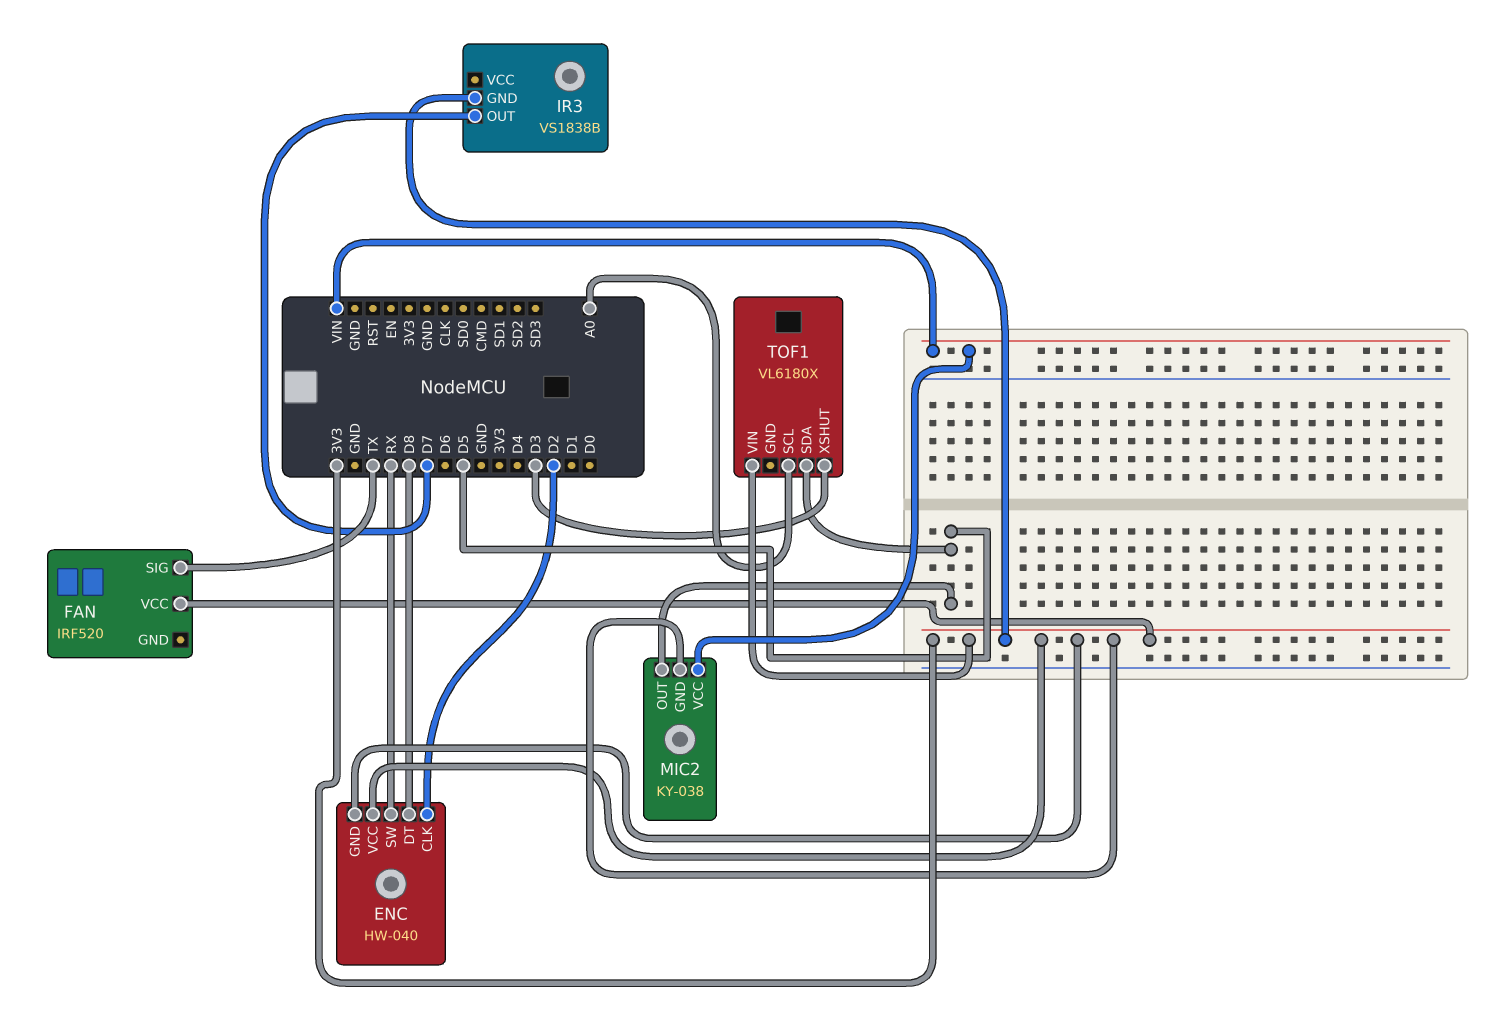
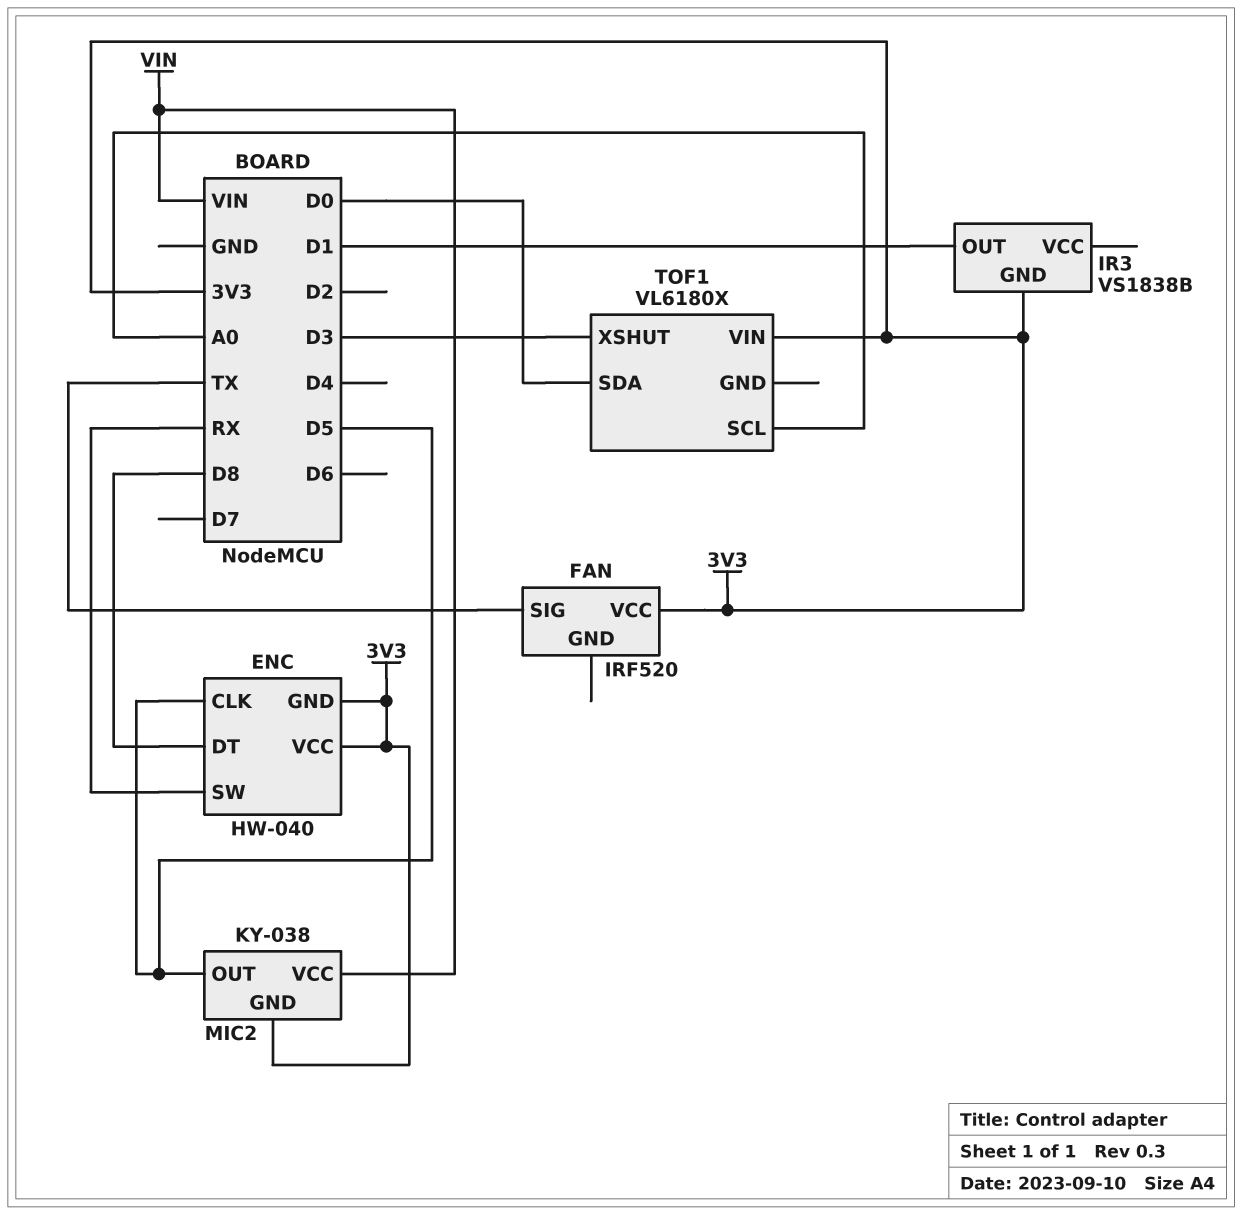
ENC pin CLK: D2 -> D5
IR3 pin OUT: D7 -> D1
TOF1 pin SDA: D5 -> D0

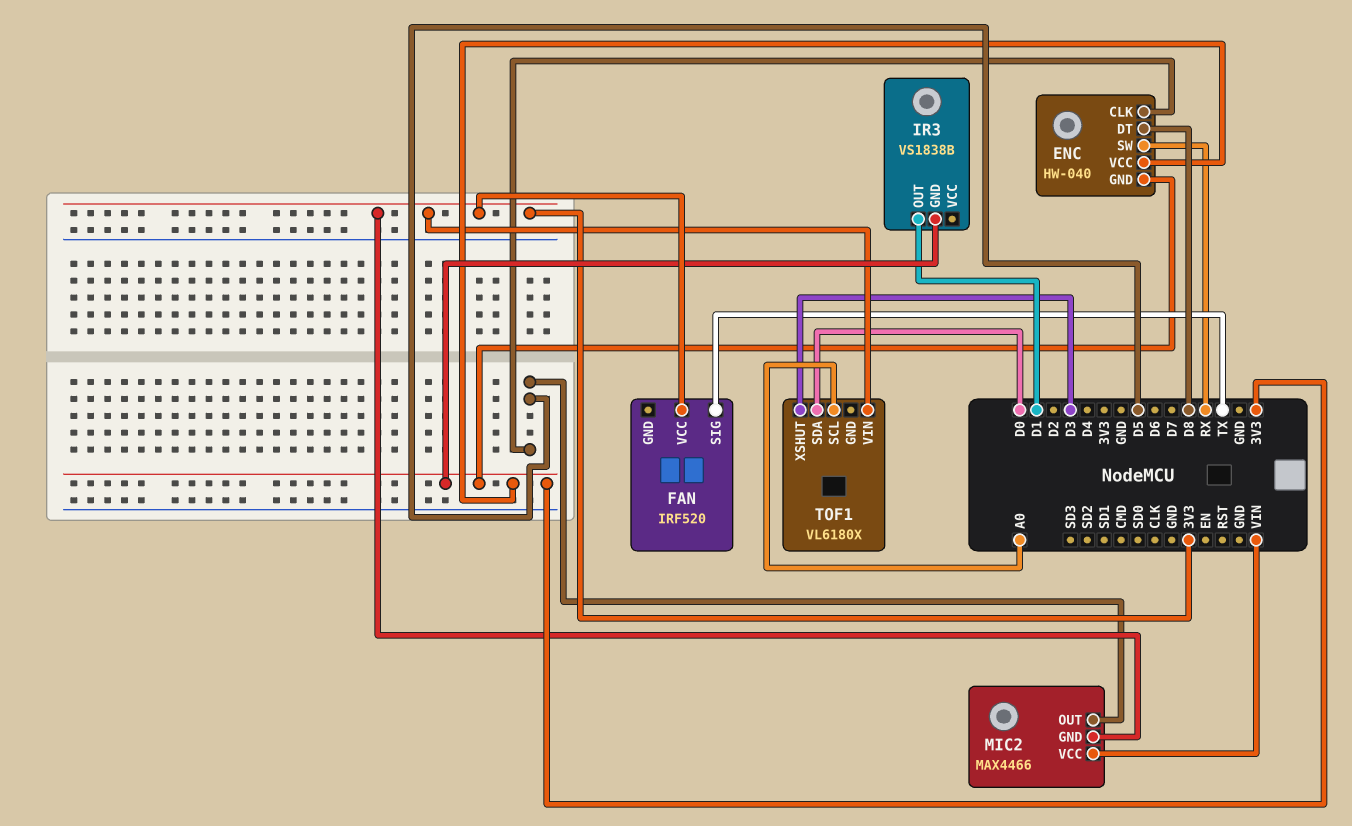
MIC2: KY-038 -> MAX4466

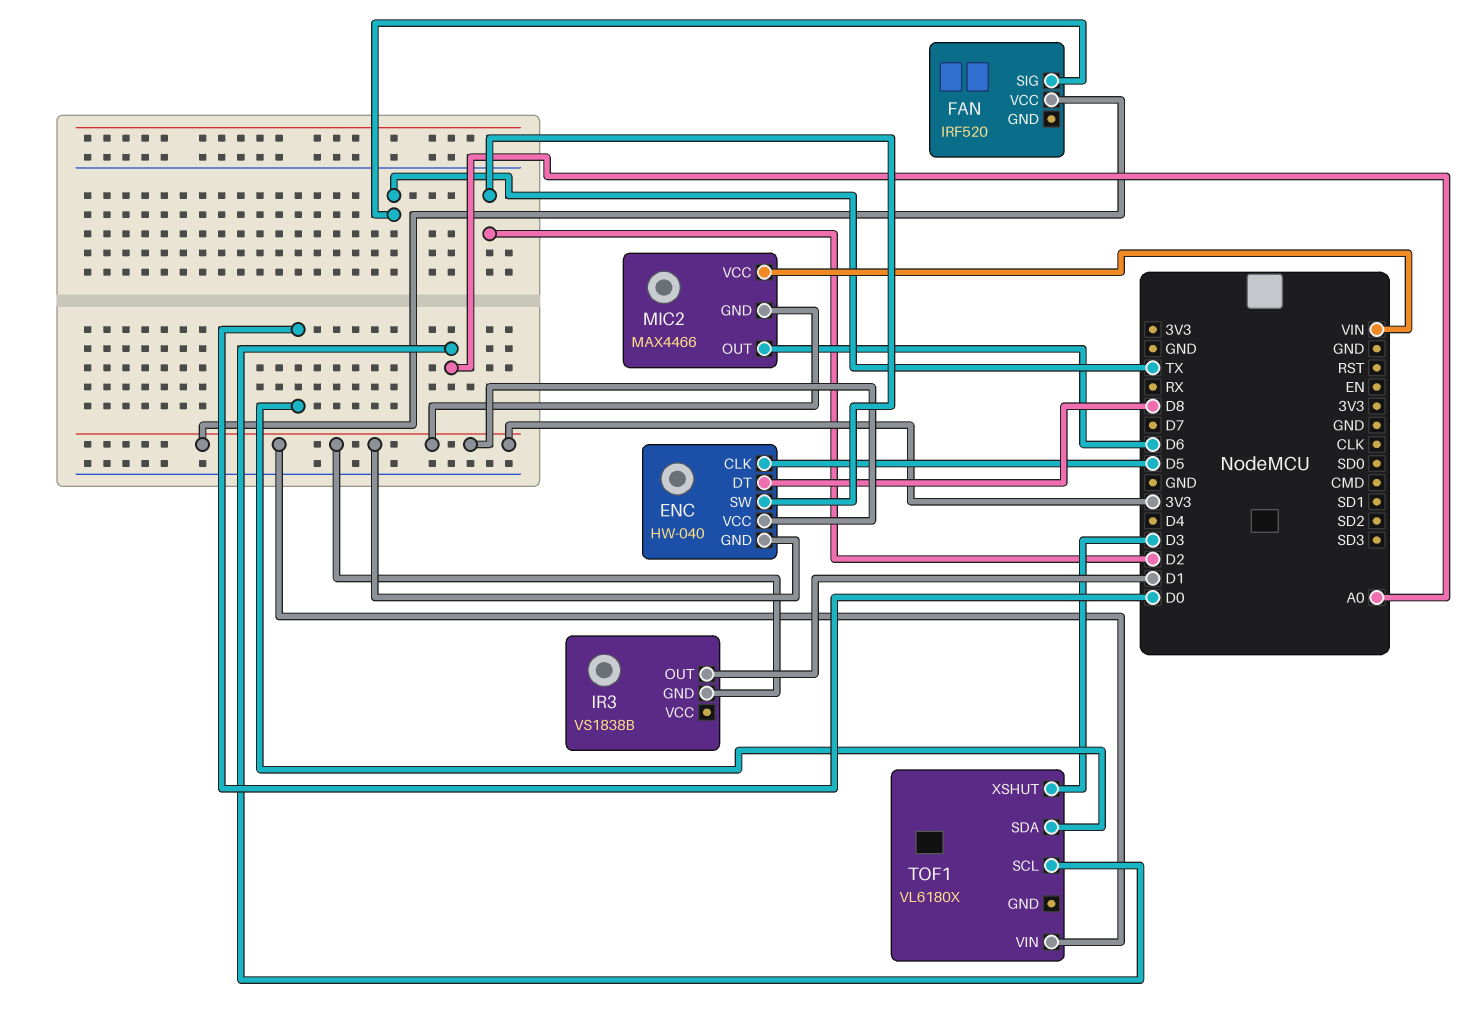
ENC pin SW: RX -> D2
MIC2 pin OUT: D5 -> D6

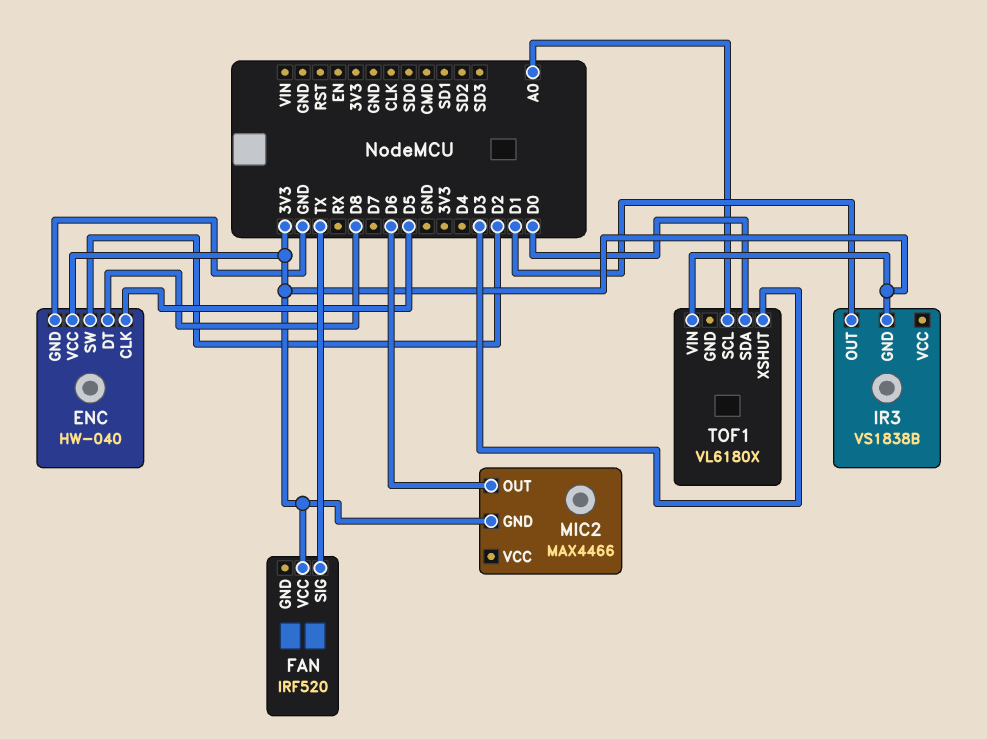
ENC pin GND: 3V3 -> GND
MIC2 pin VCC: VIN -> none

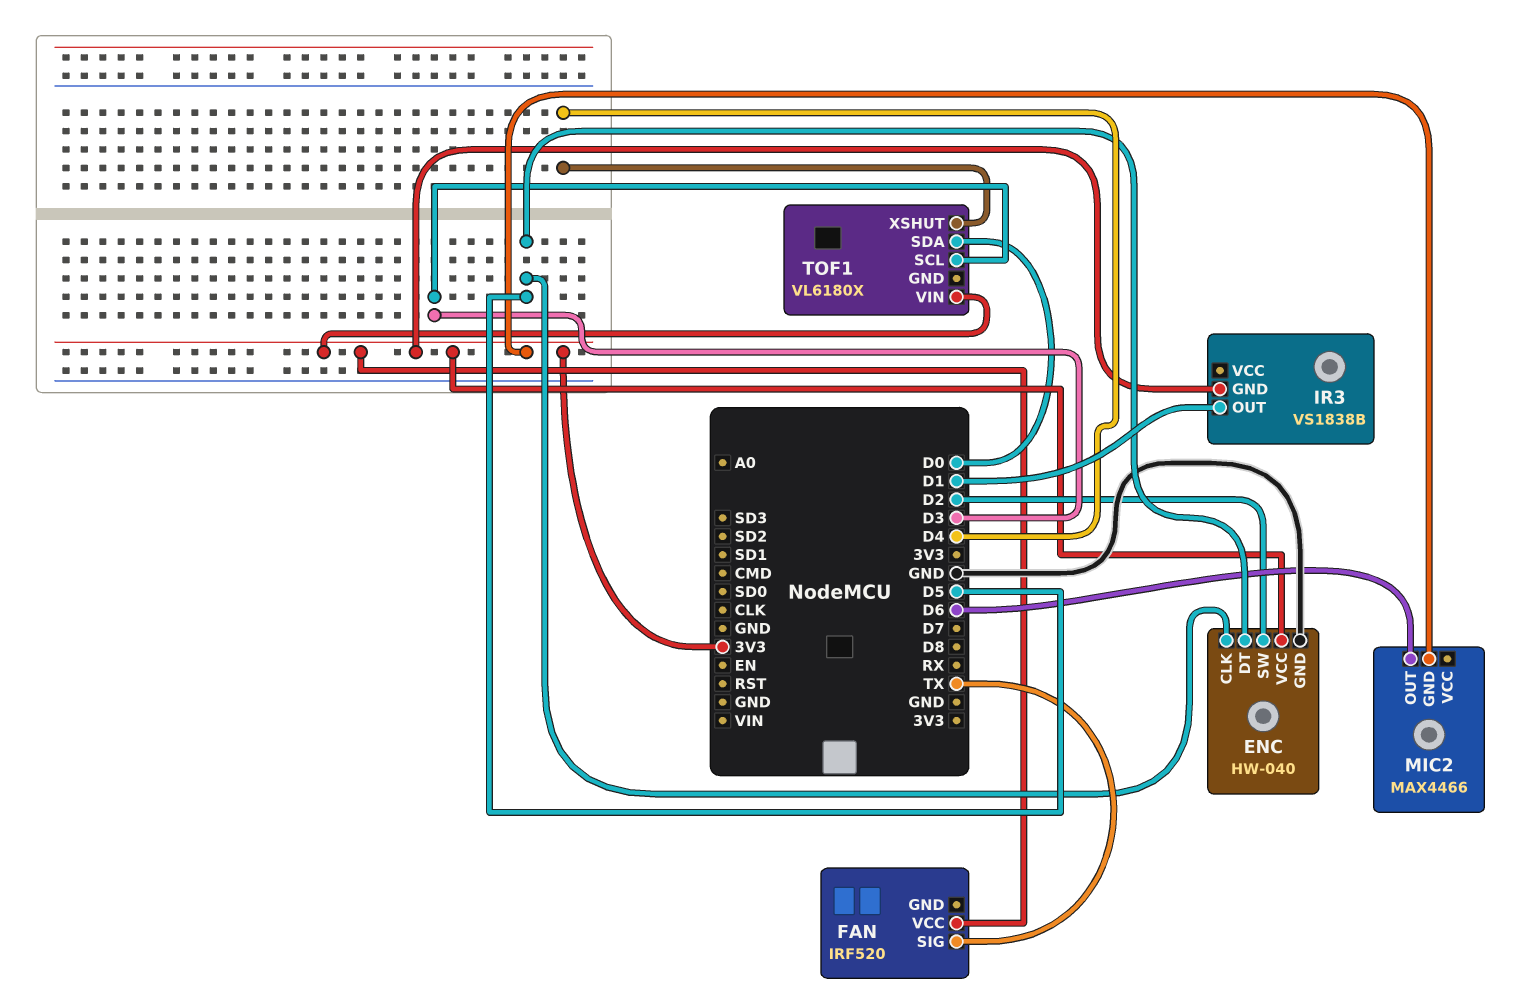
ENC pin DT: D8 -> D5
TOF1 pin SCL: A0 -> D3
TOF1 pin XSHUT: D3 -> D4

